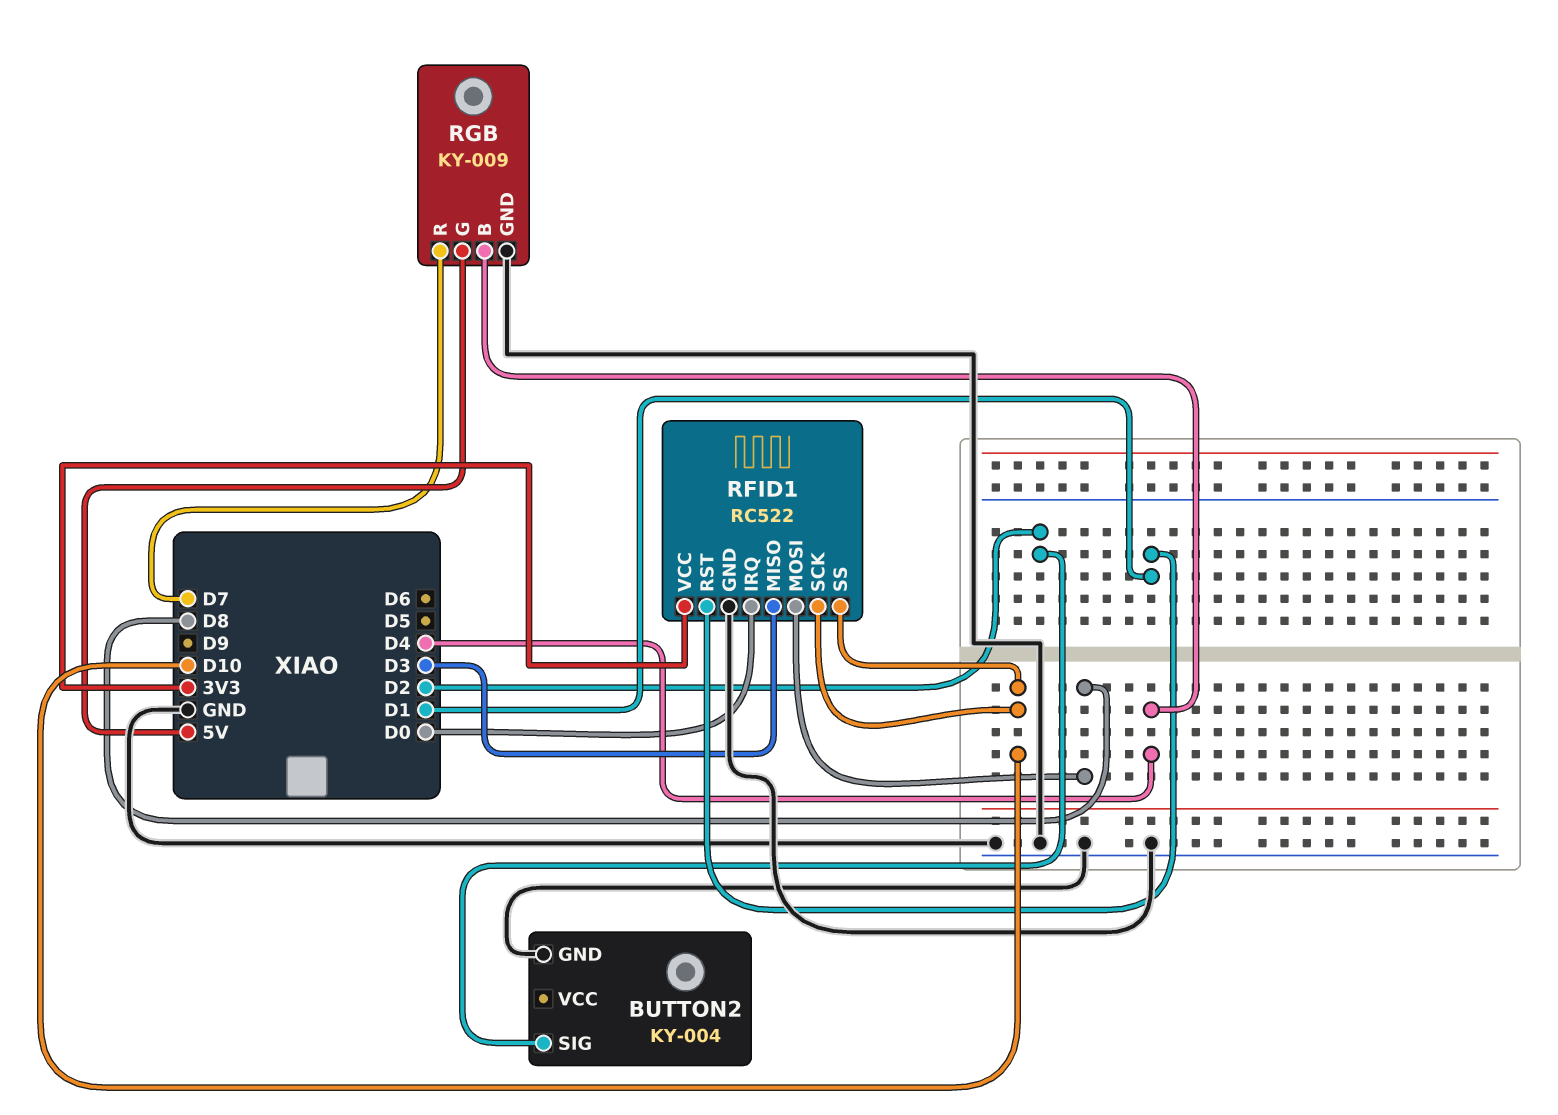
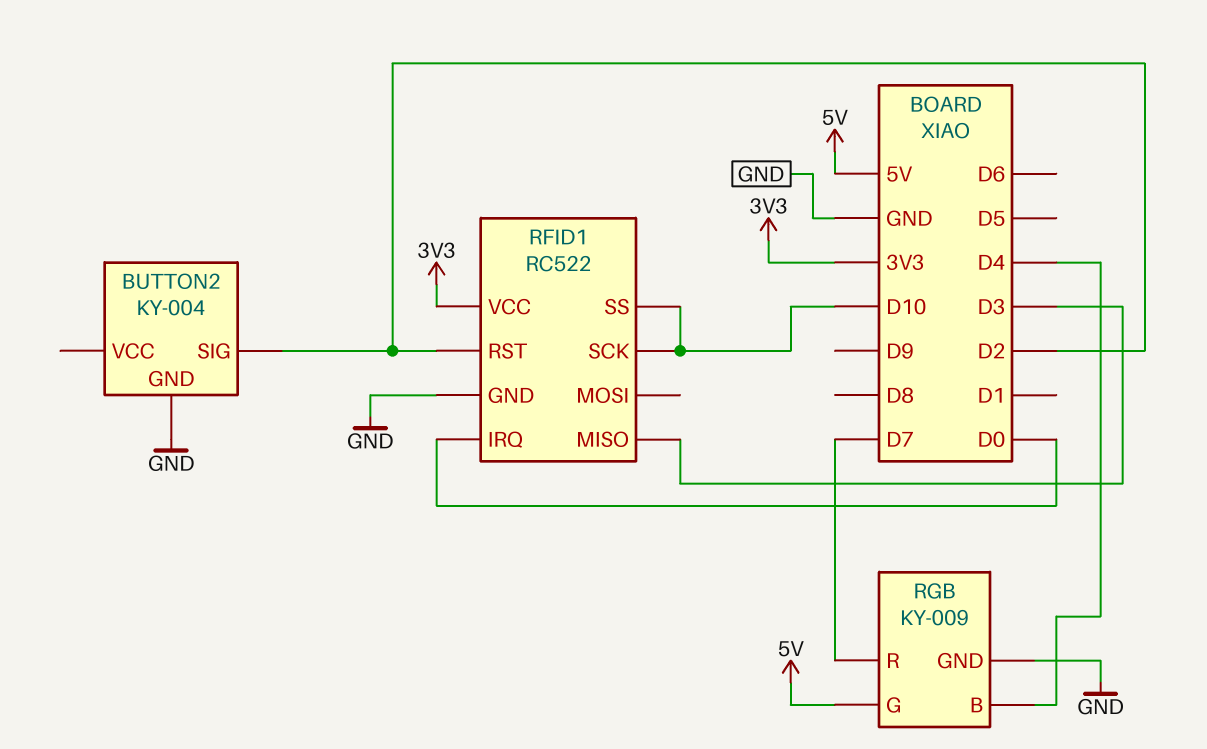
RFID1 pin MOSI: D8 -> none
RFID1 pin RST: D1 -> D2

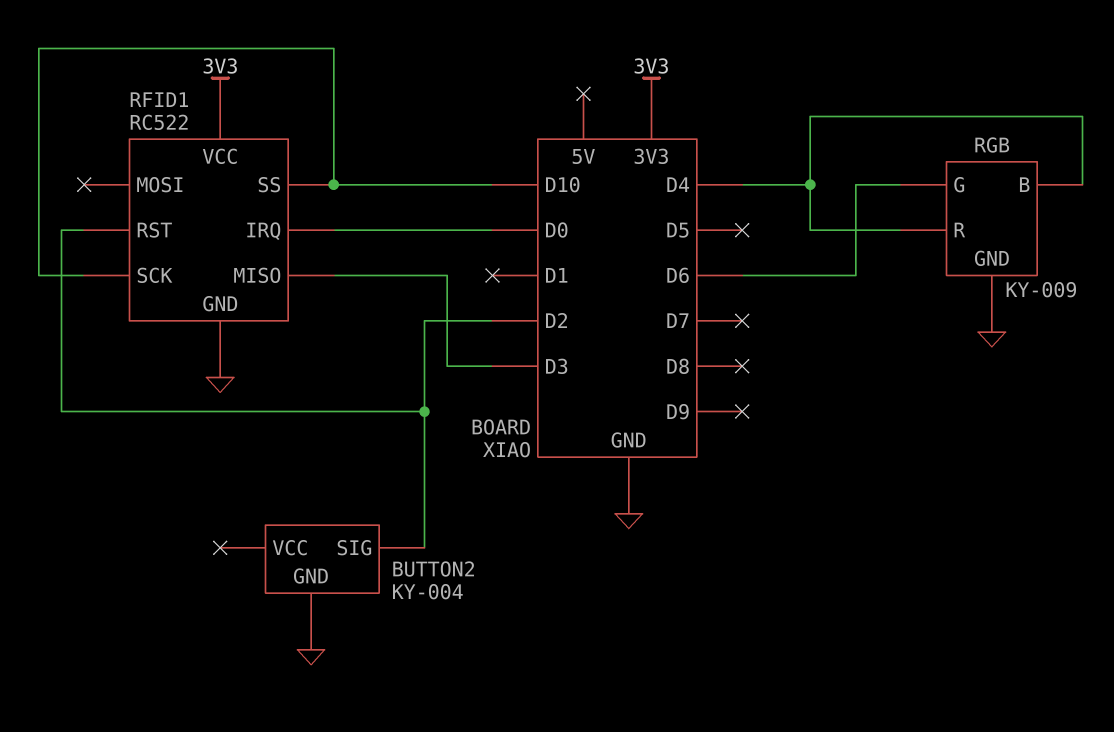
RGB pin G: 5V -> D6
RGB pin R: D7 -> D4

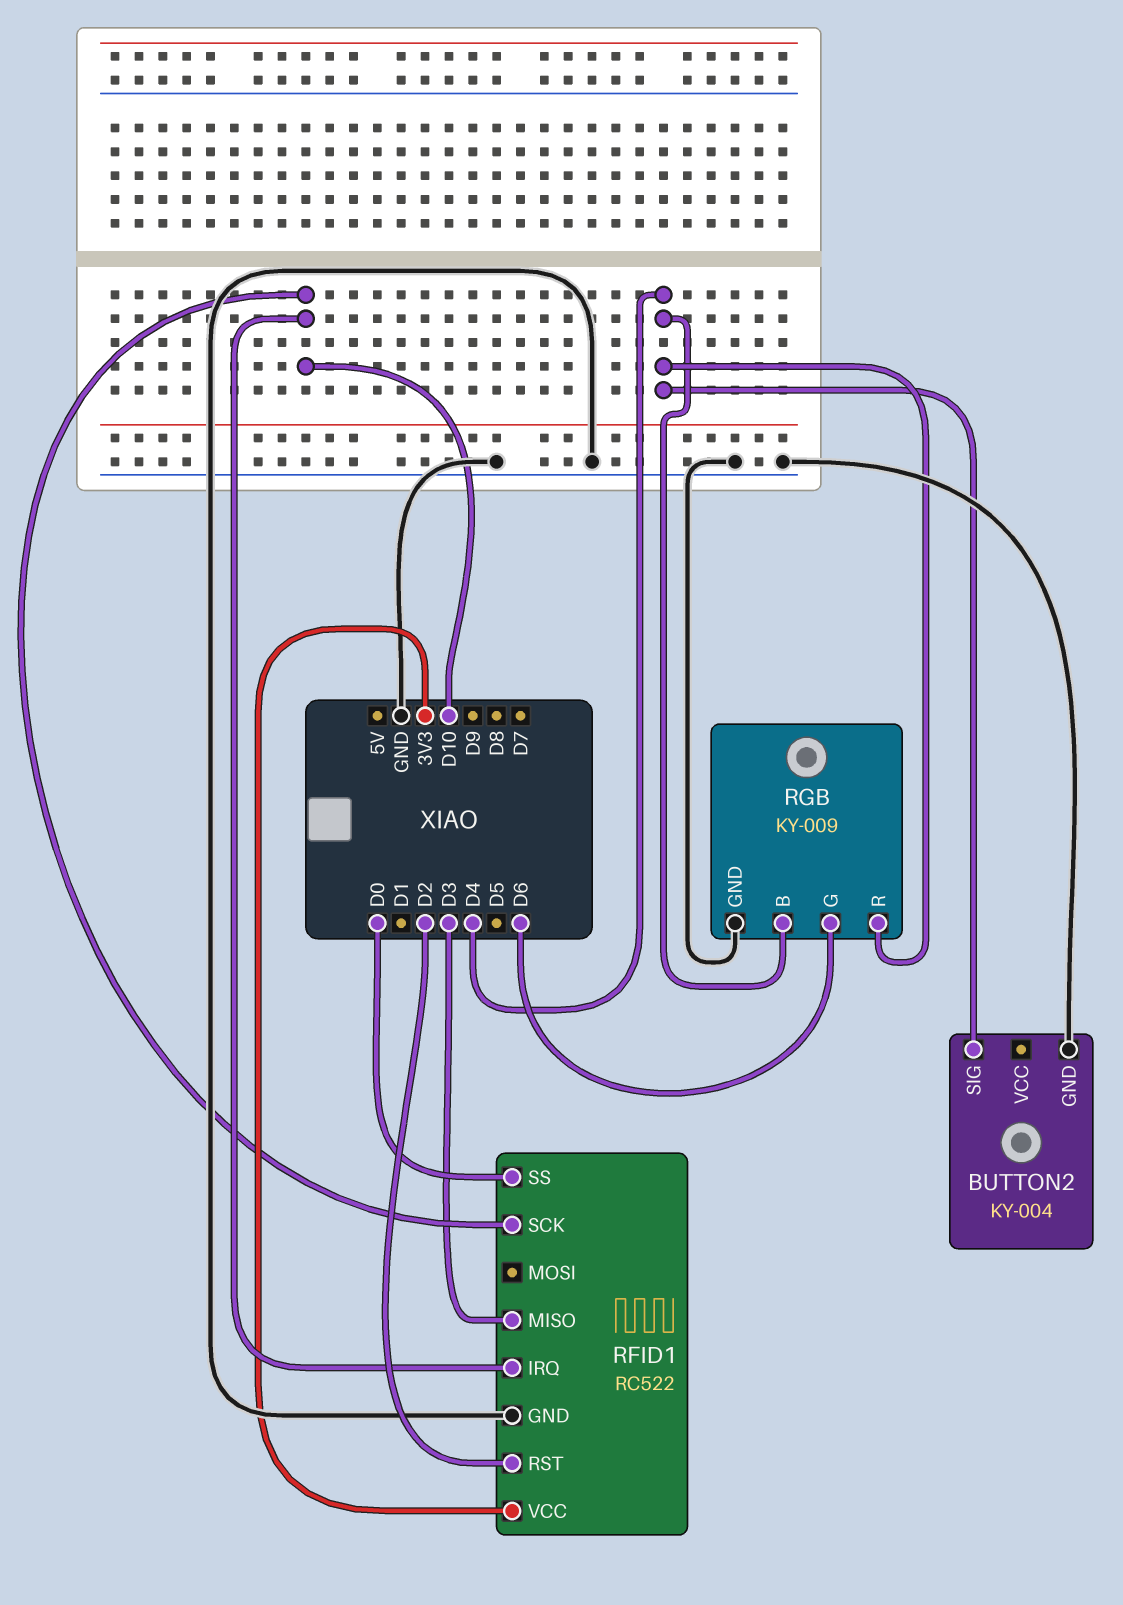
BUTTON2 pin SIG: D2 -> D4
RFID1 pin IRQ: D0 -> D10
RFID1 pin SS: D10 -> D0

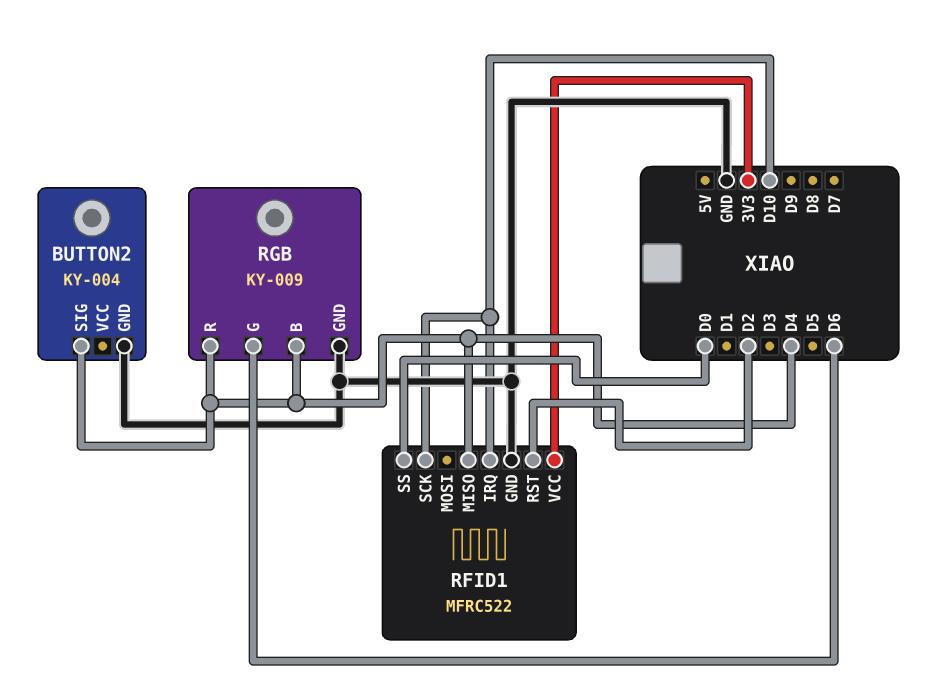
RFID1: RC522 -> MFRC522
RFID1 pin MISO: D3 -> D4

